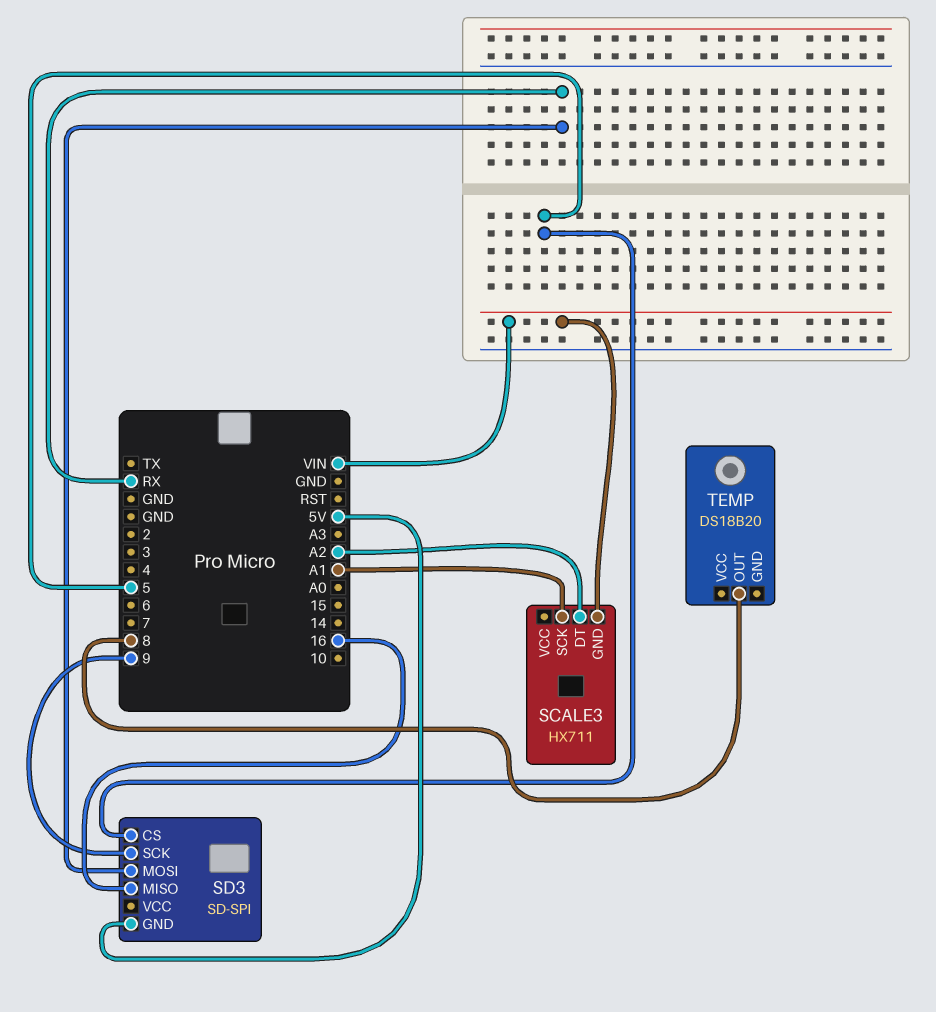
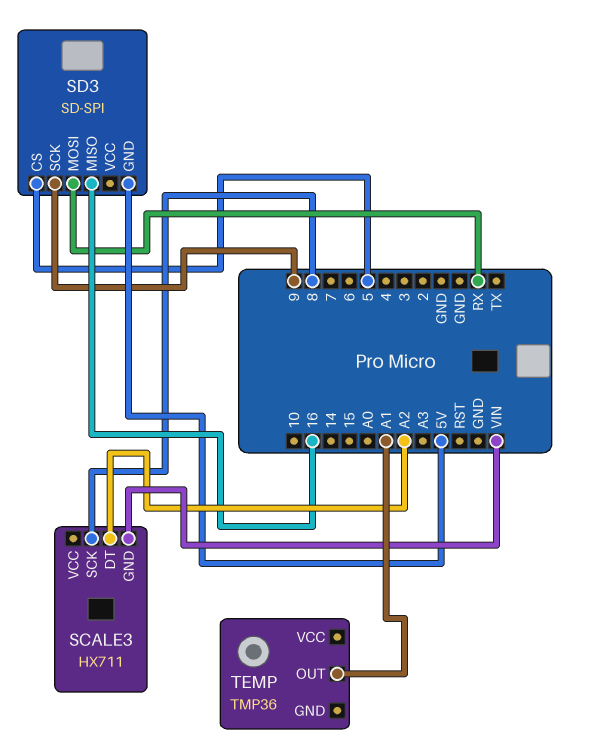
SCALE3 pin SCK: A1 -> 8
TEMP: DS18B20 -> TMP36
TEMP pin OUT: 8 -> A1

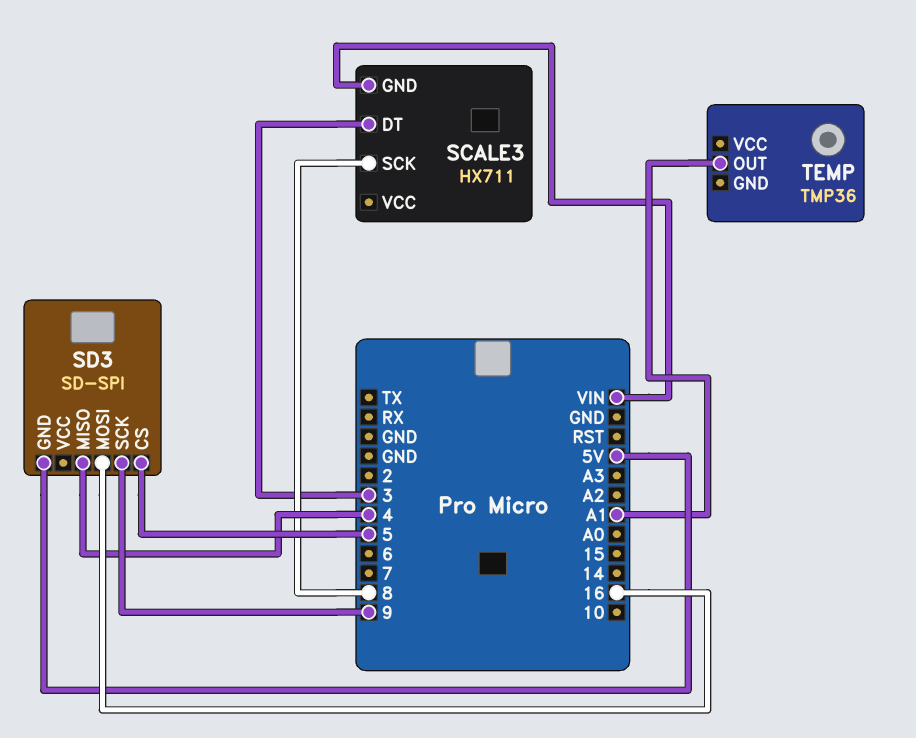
SCALE3 pin DT: A2 -> 3
SD3 pin MISO: 16 -> 4
SD3 pin MOSI: RX -> 16

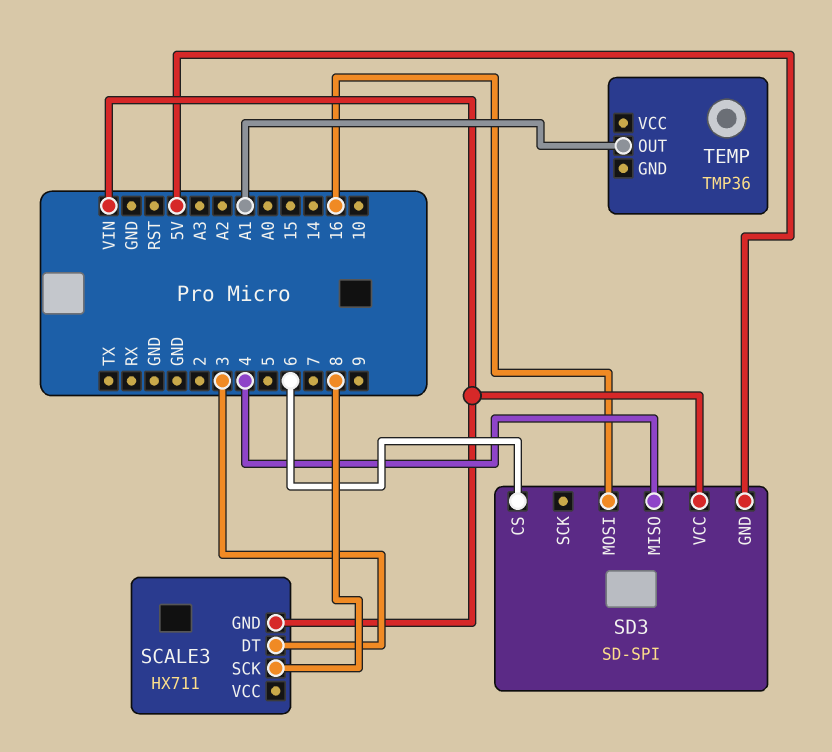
SD3 pin CS: 5 -> 6
SD3 pin SCK: 9 -> none
SD3 pin VCC: none -> VIN

